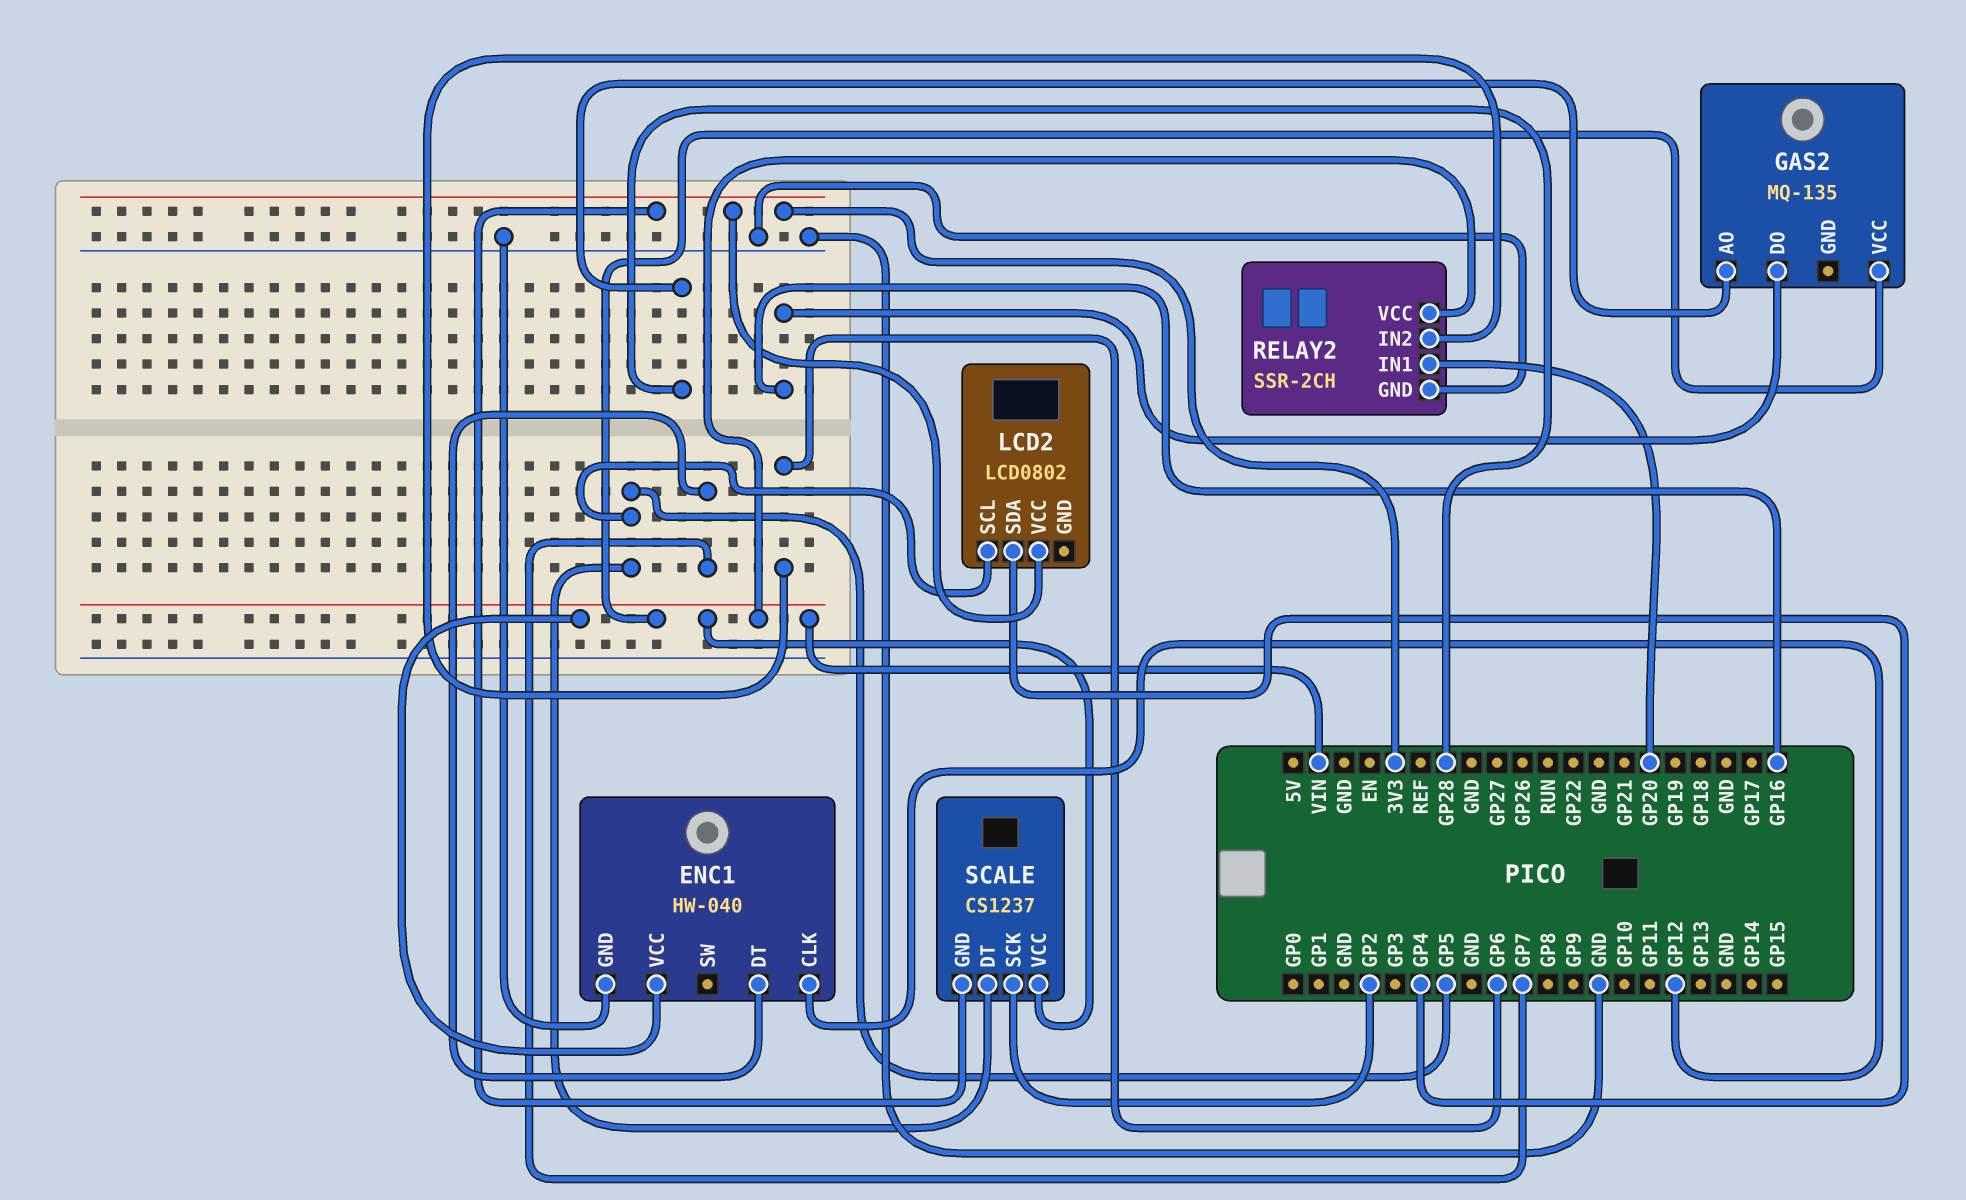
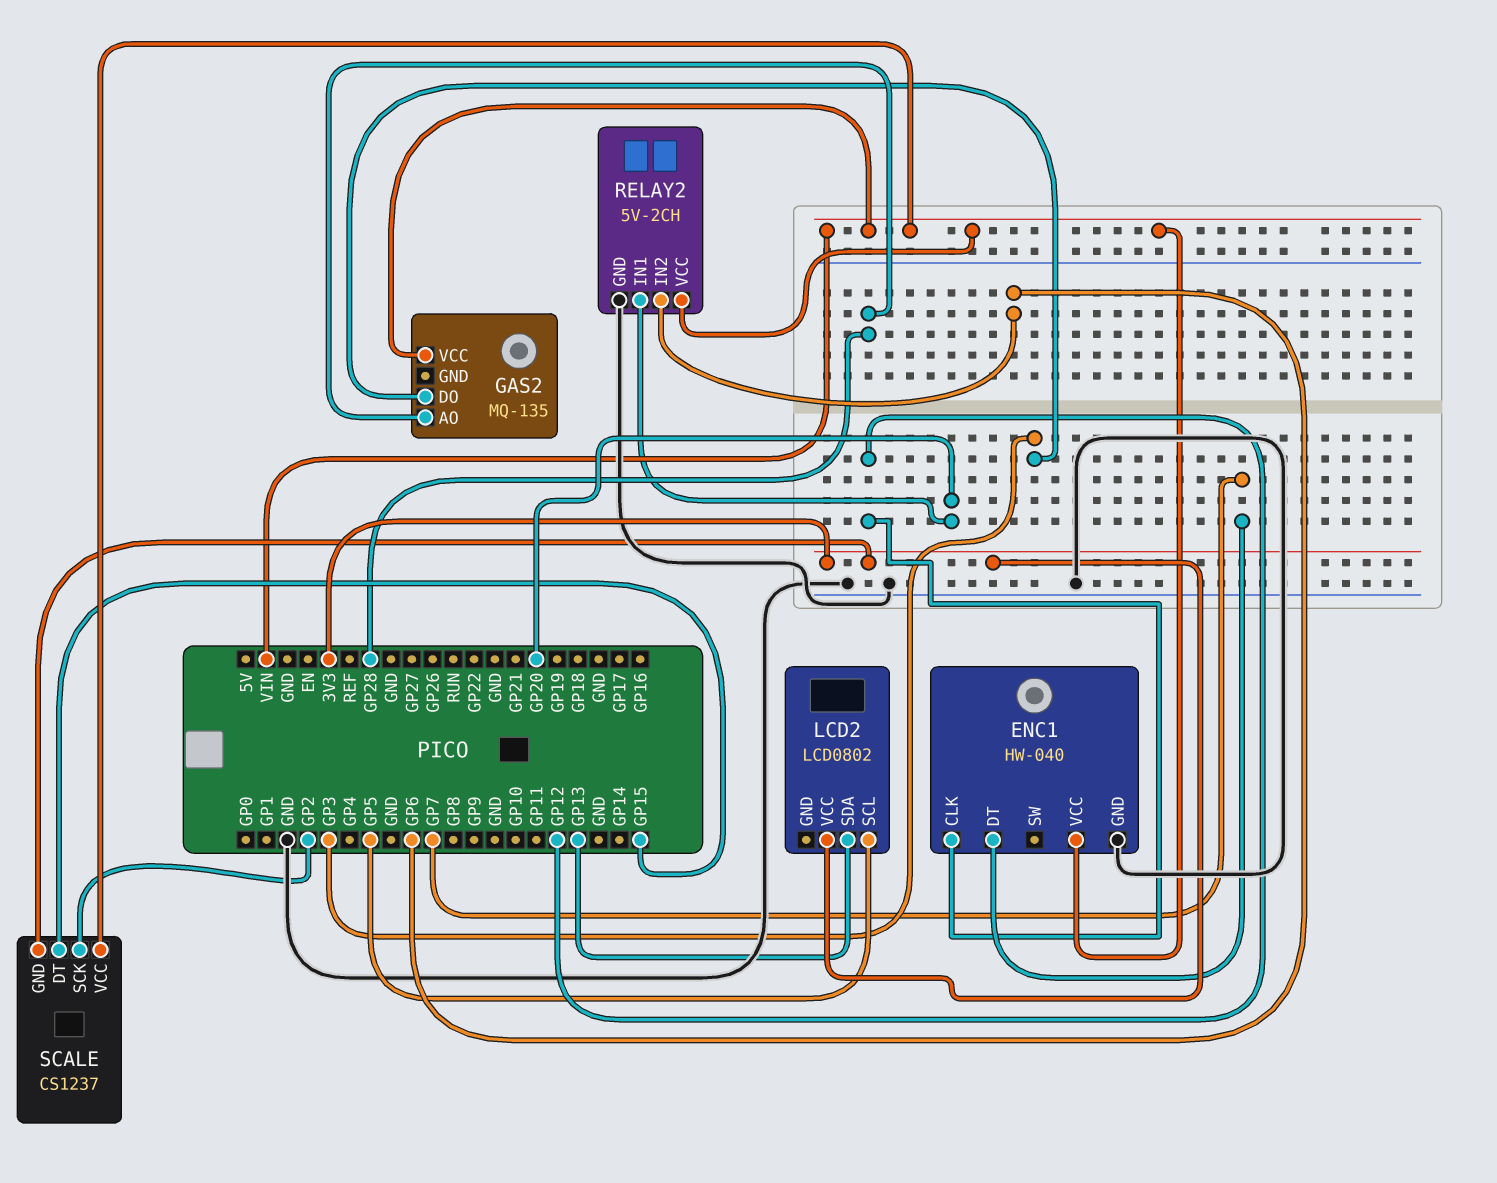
GAS2 pin DO: GP16 -> GP3
LCD2 pin SDA: GP4 -> GP13
RELAY2: SSR-2CH -> 5V-2CH
SCALE pin DT: GP5 -> GP15

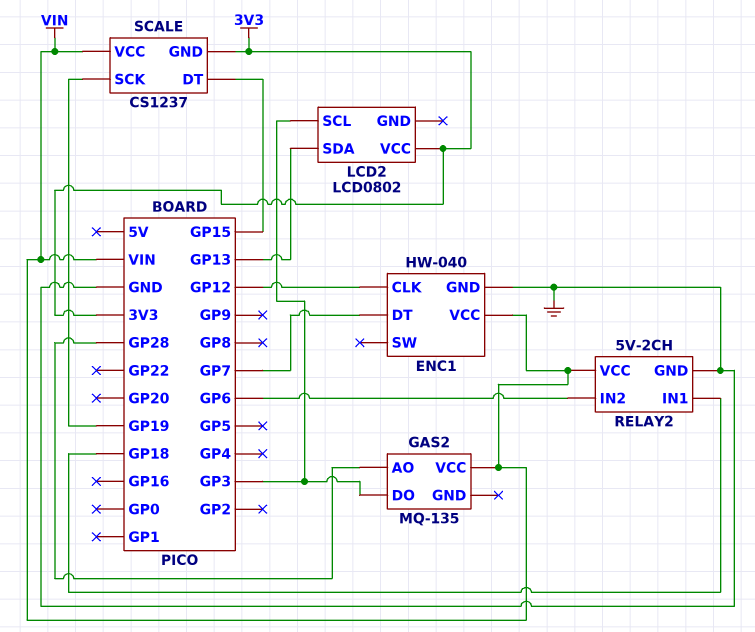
LCD2 pin SCL: GP5 -> GP3
RELAY2 pin IN1: GP20 -> GP18
SCALE pin SCK: GP2 -> GP19

